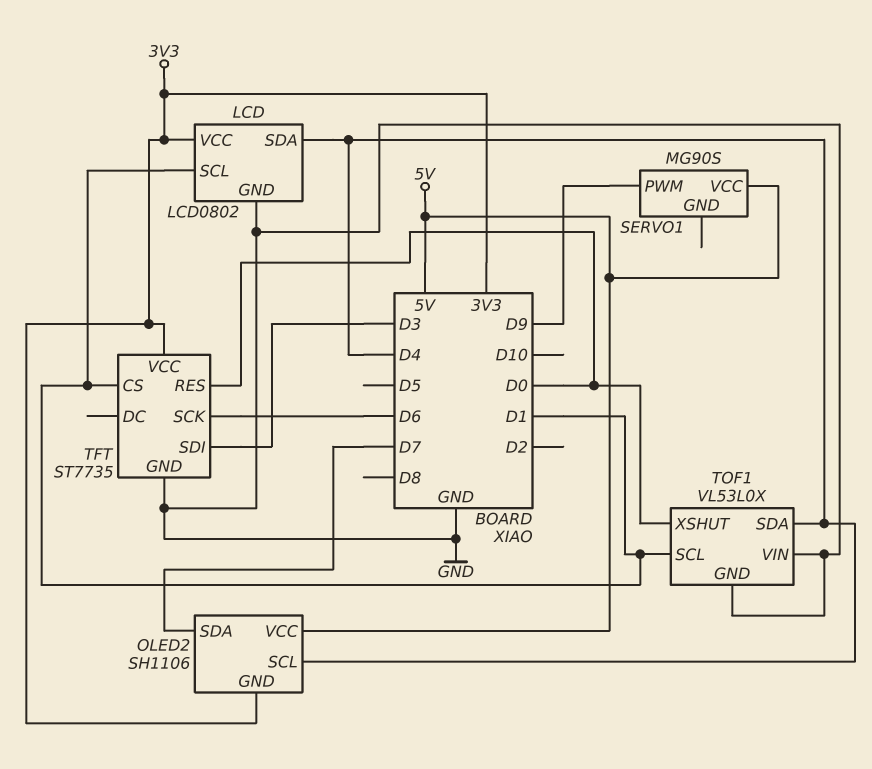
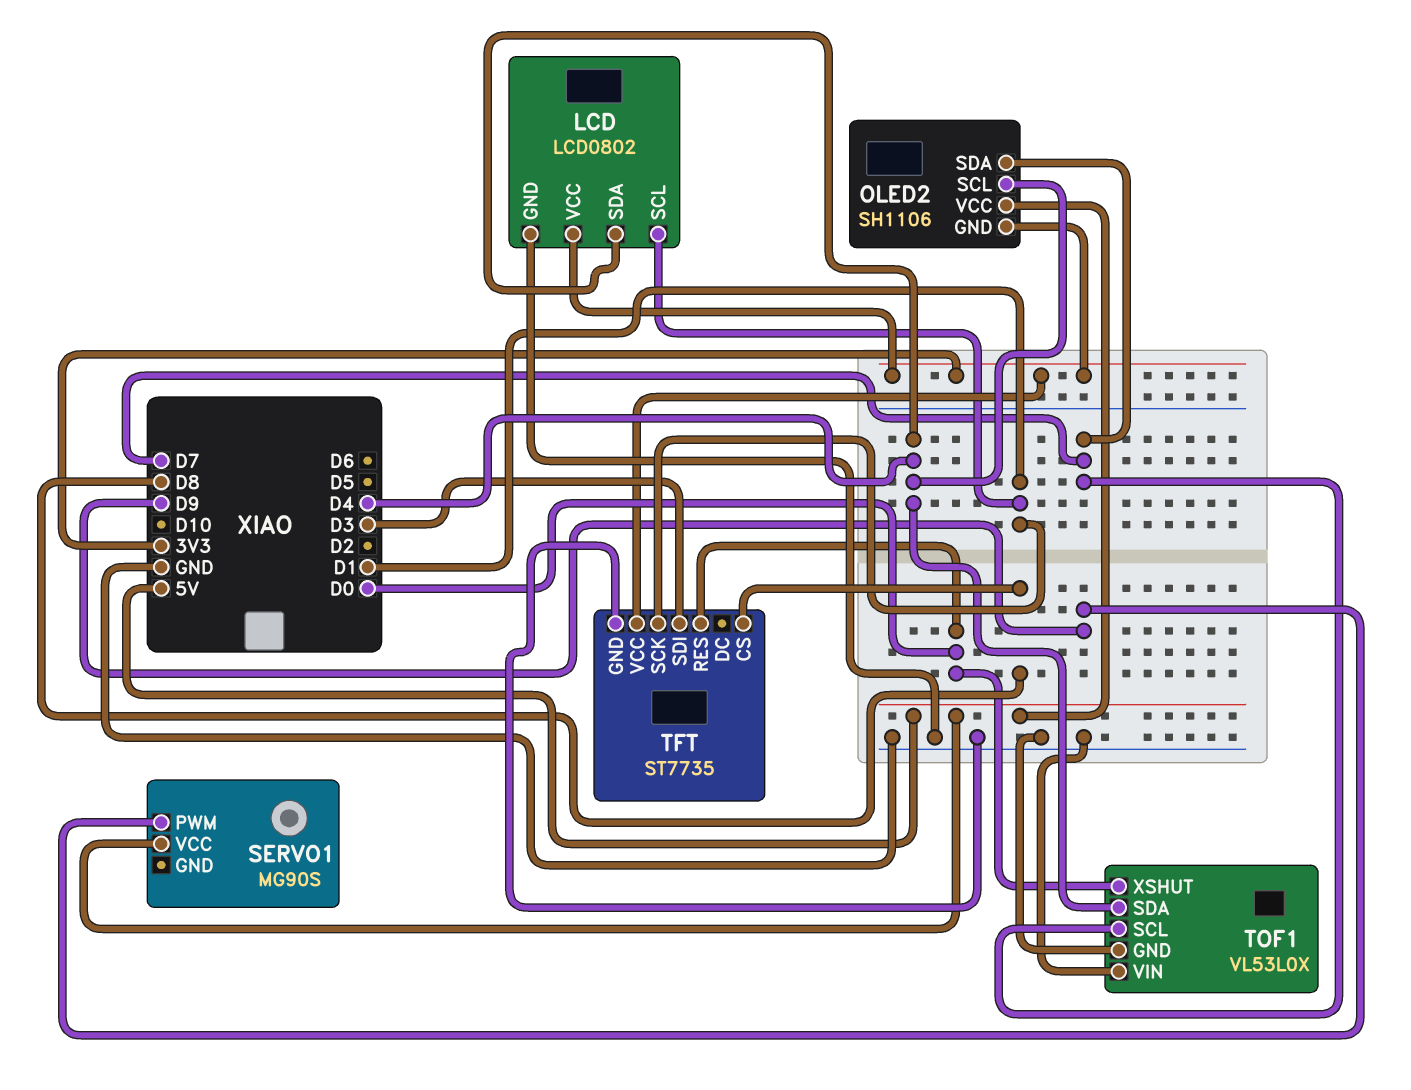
TFT pin CS: D1 -> D8
TFT pin SCK: D6 -> D1
TOF1 pin SCL: D1 -> D7

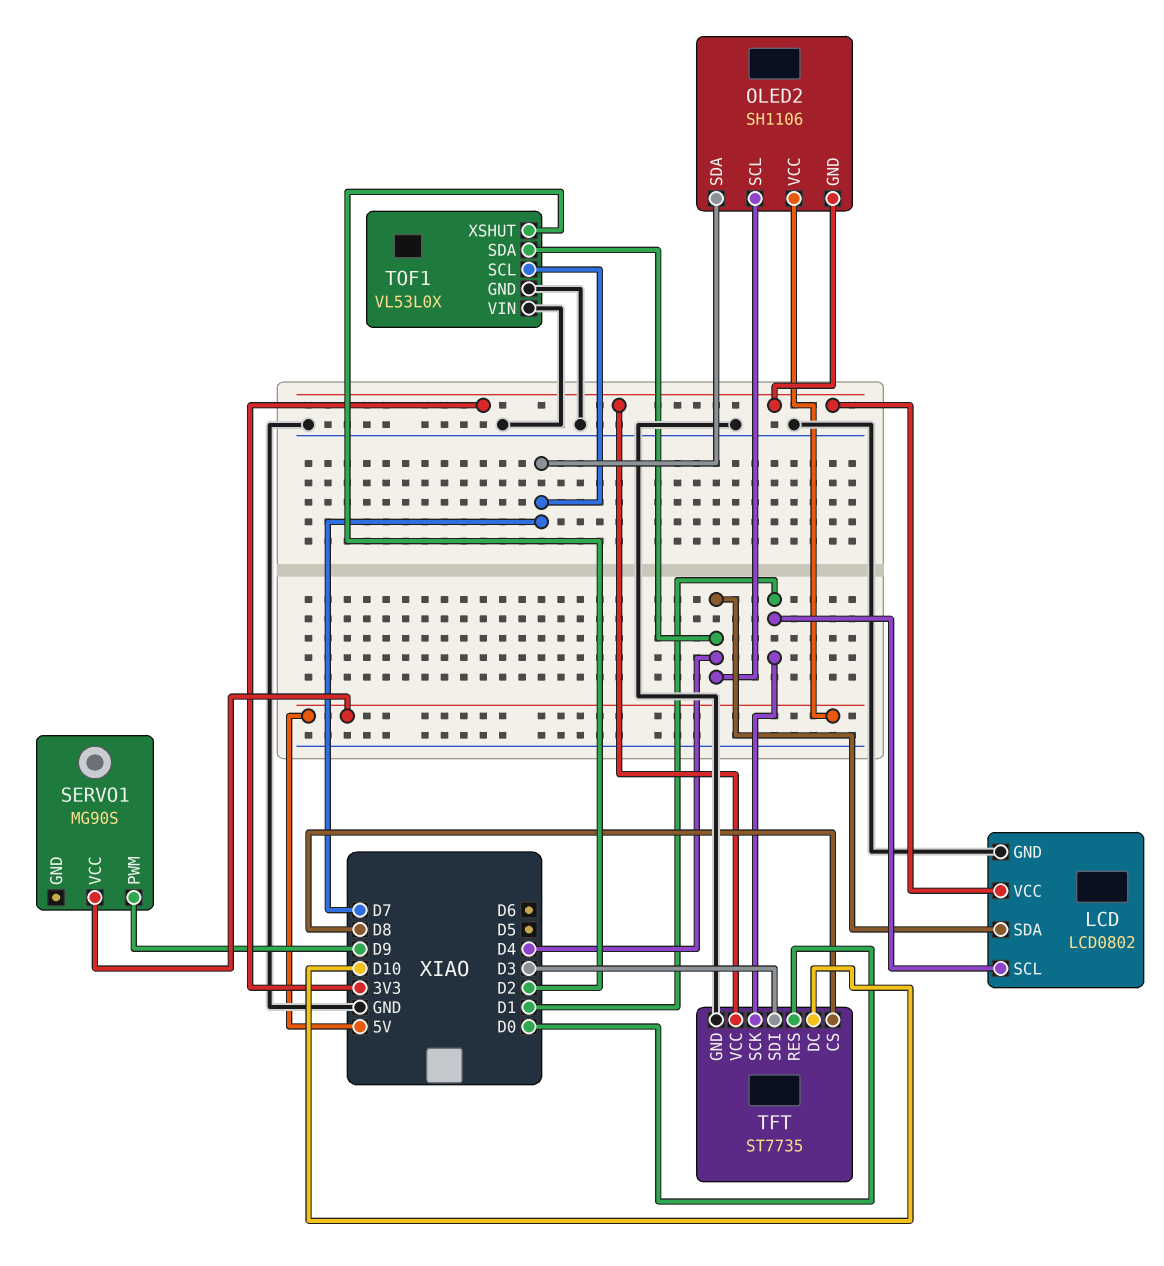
TFT pin DC: none -> D10
TOF1 pin XSHUT: D0 -> D2

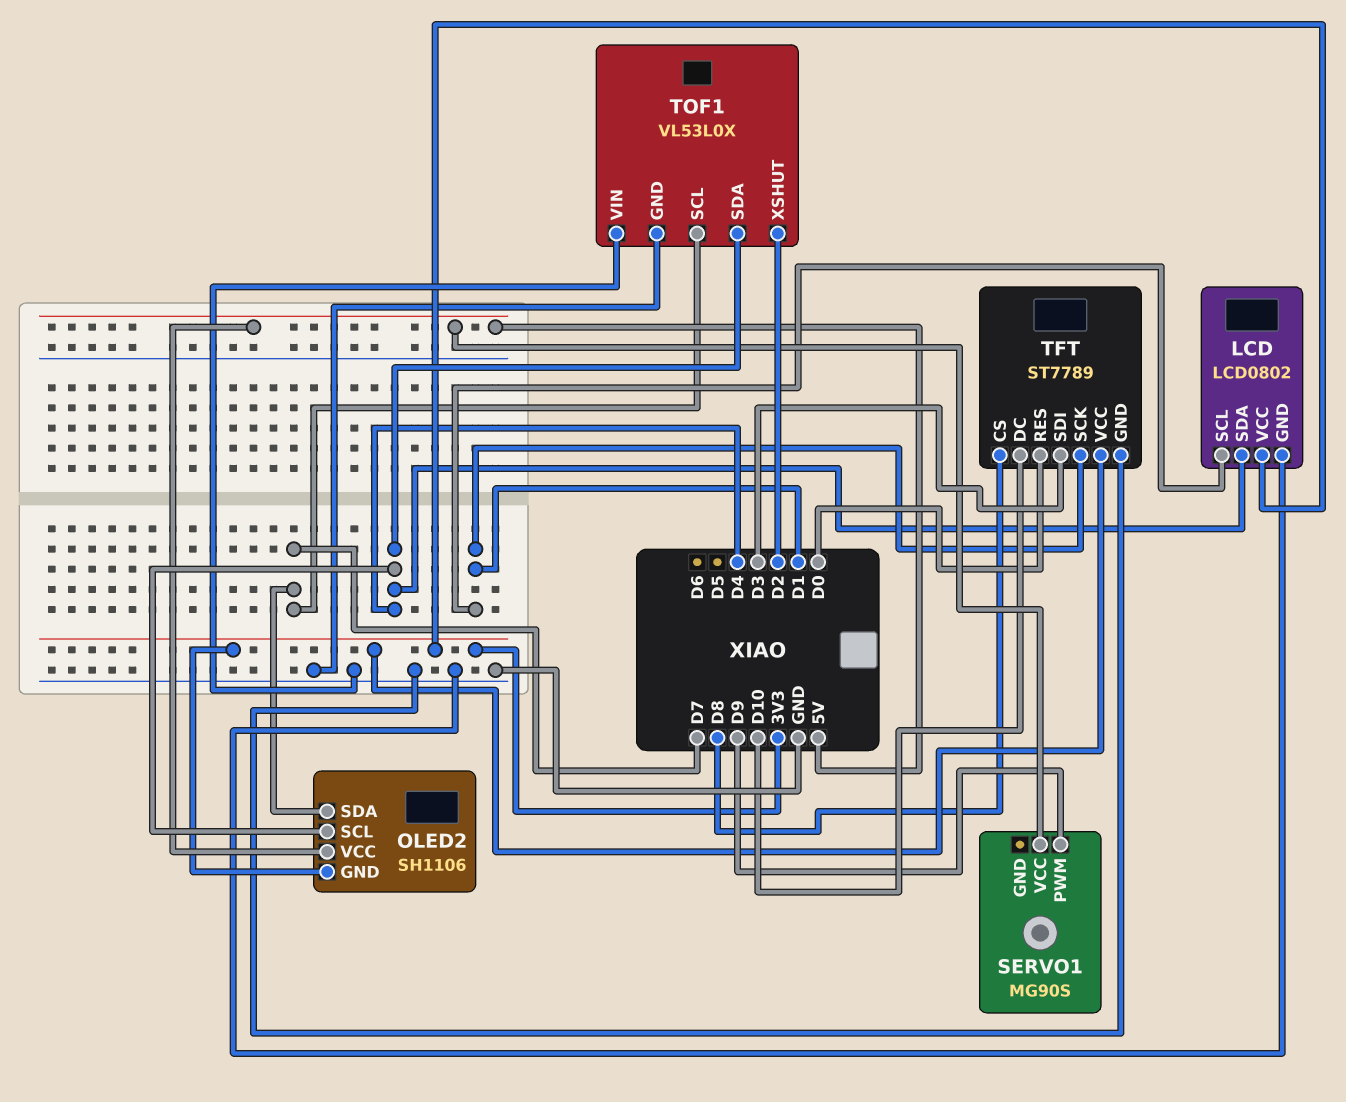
TFT: ST7735 -> ST7789

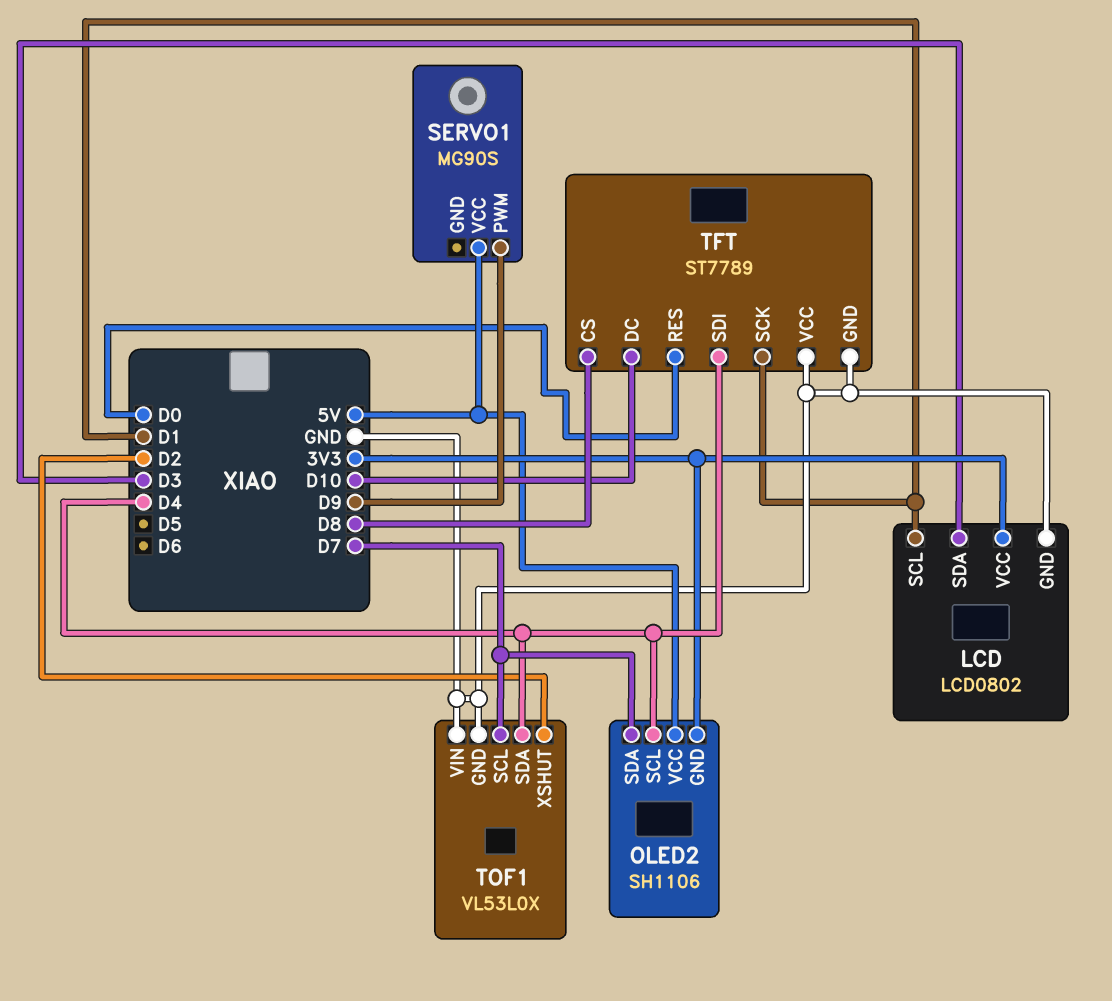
LCD pin SDA: D4 -> D3
TFT pin SDI: D3 -> D4
TFT pin VCC: 3V3 -> GND

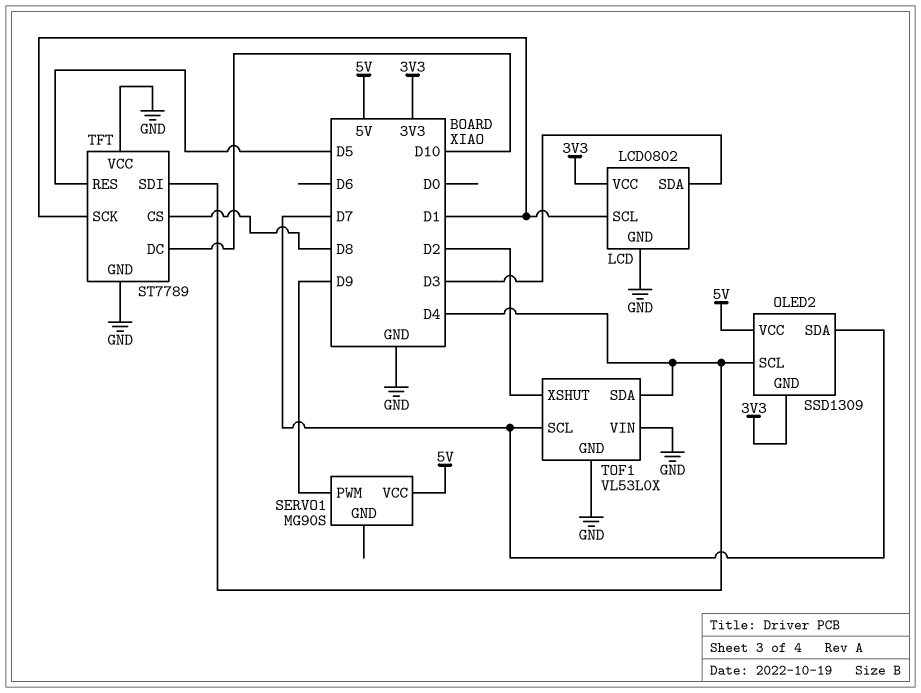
OLED2: SH1106 -> SSD1309
TFT pin RES: D0 -> D5

